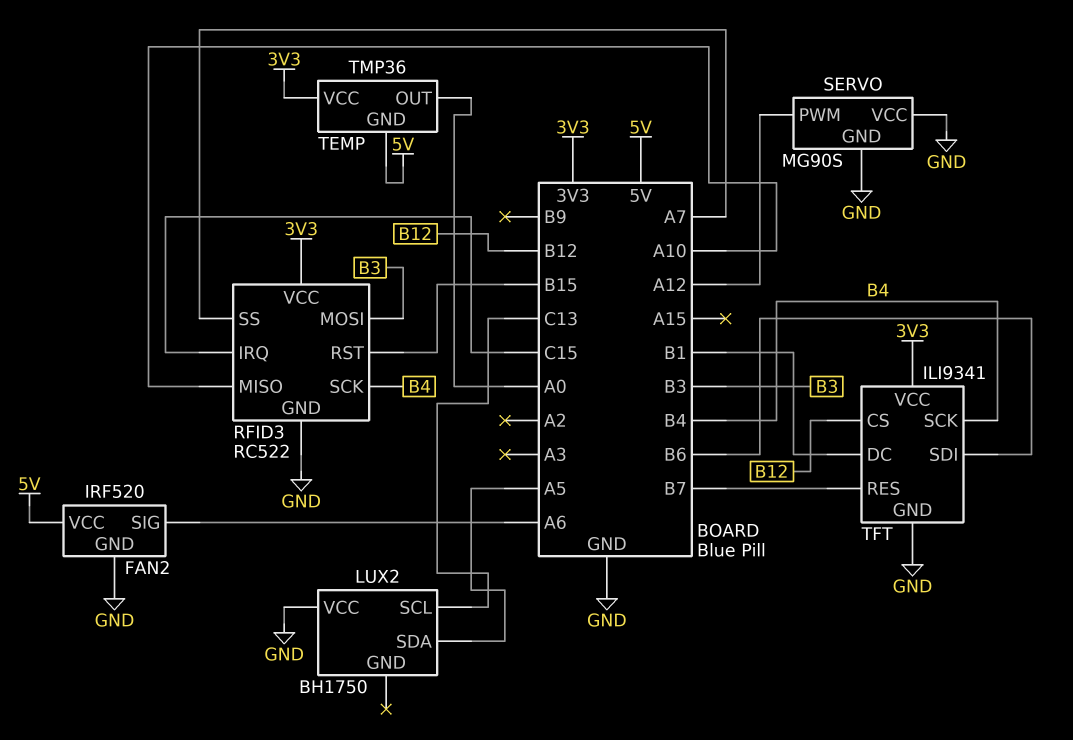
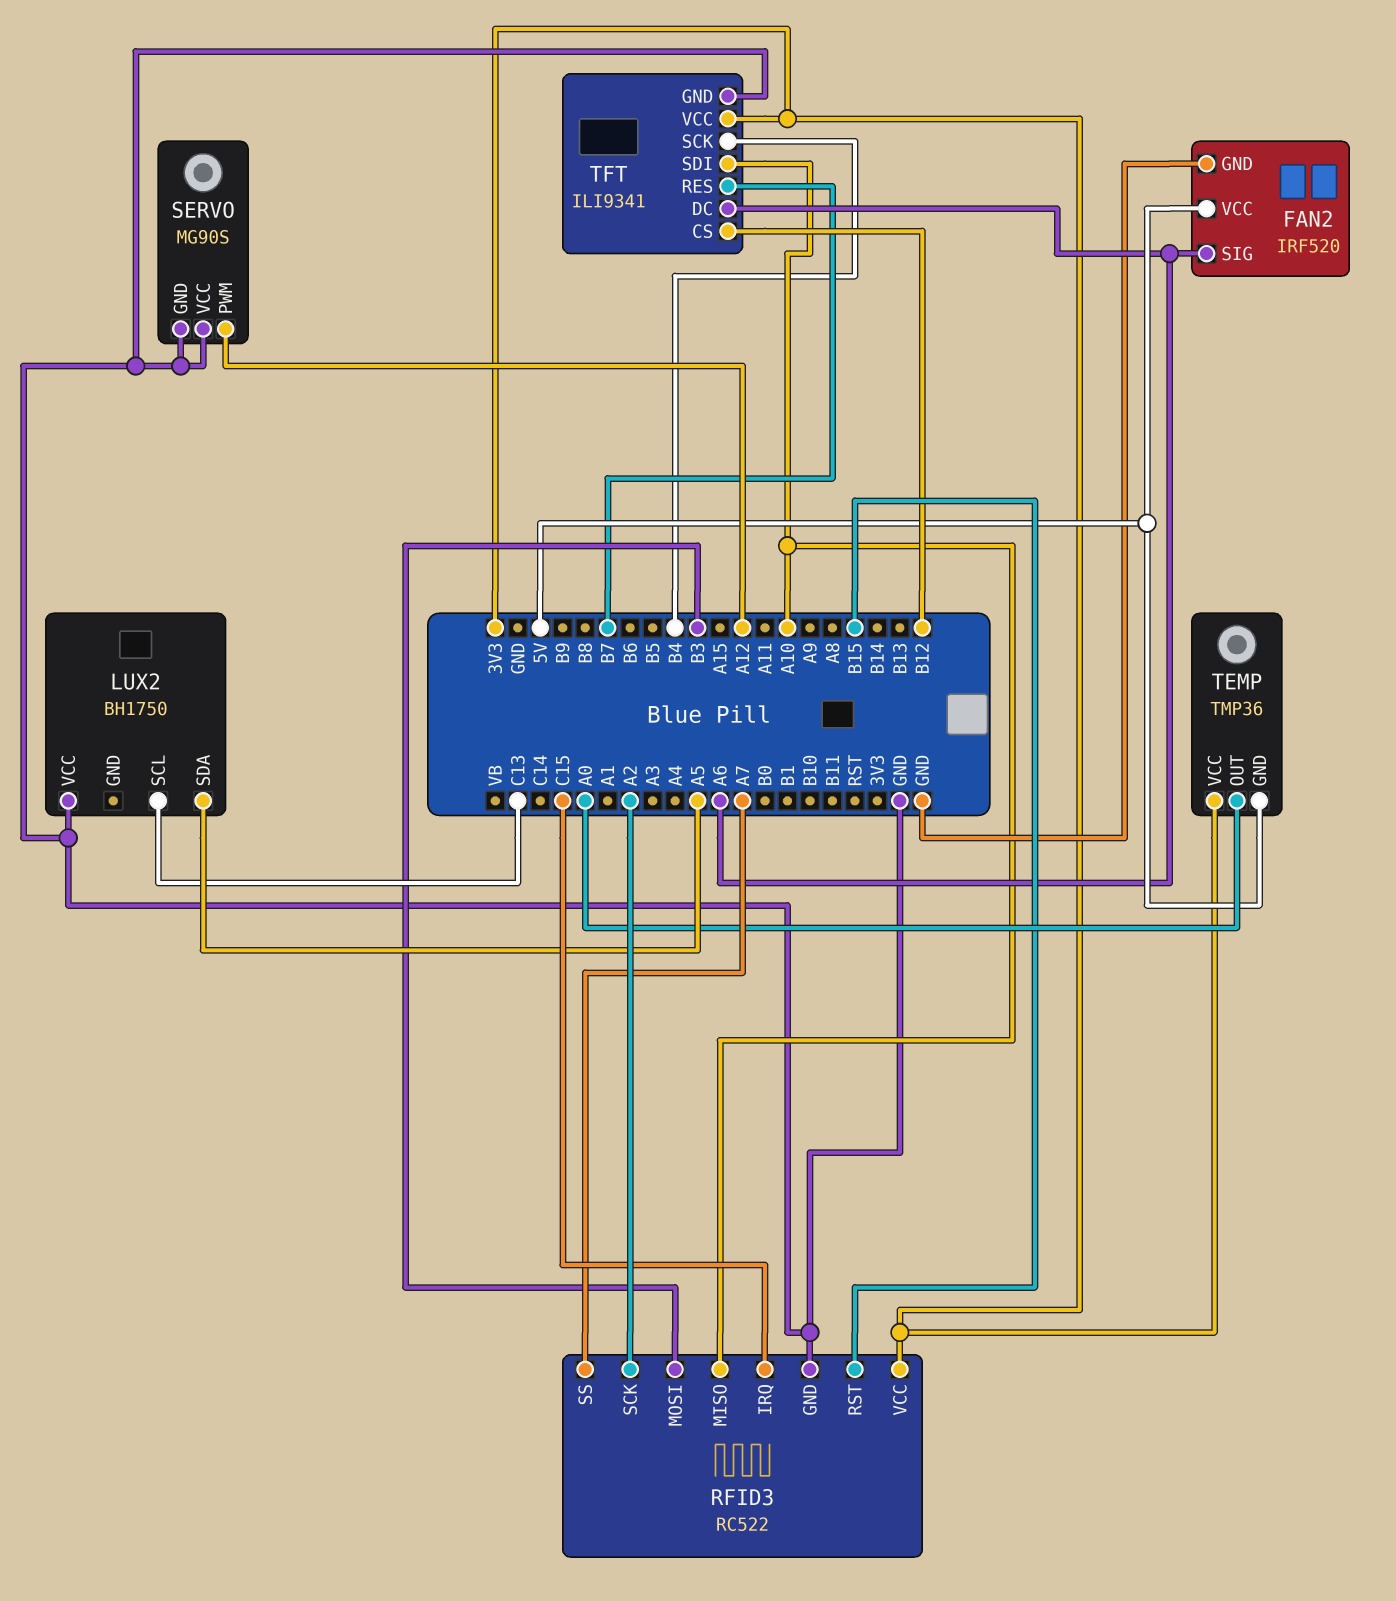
RFID3 pin SCK: B4 -> A2
TFT pin DC: B1 -> A6
TFT pin SDI: B6 -> A10

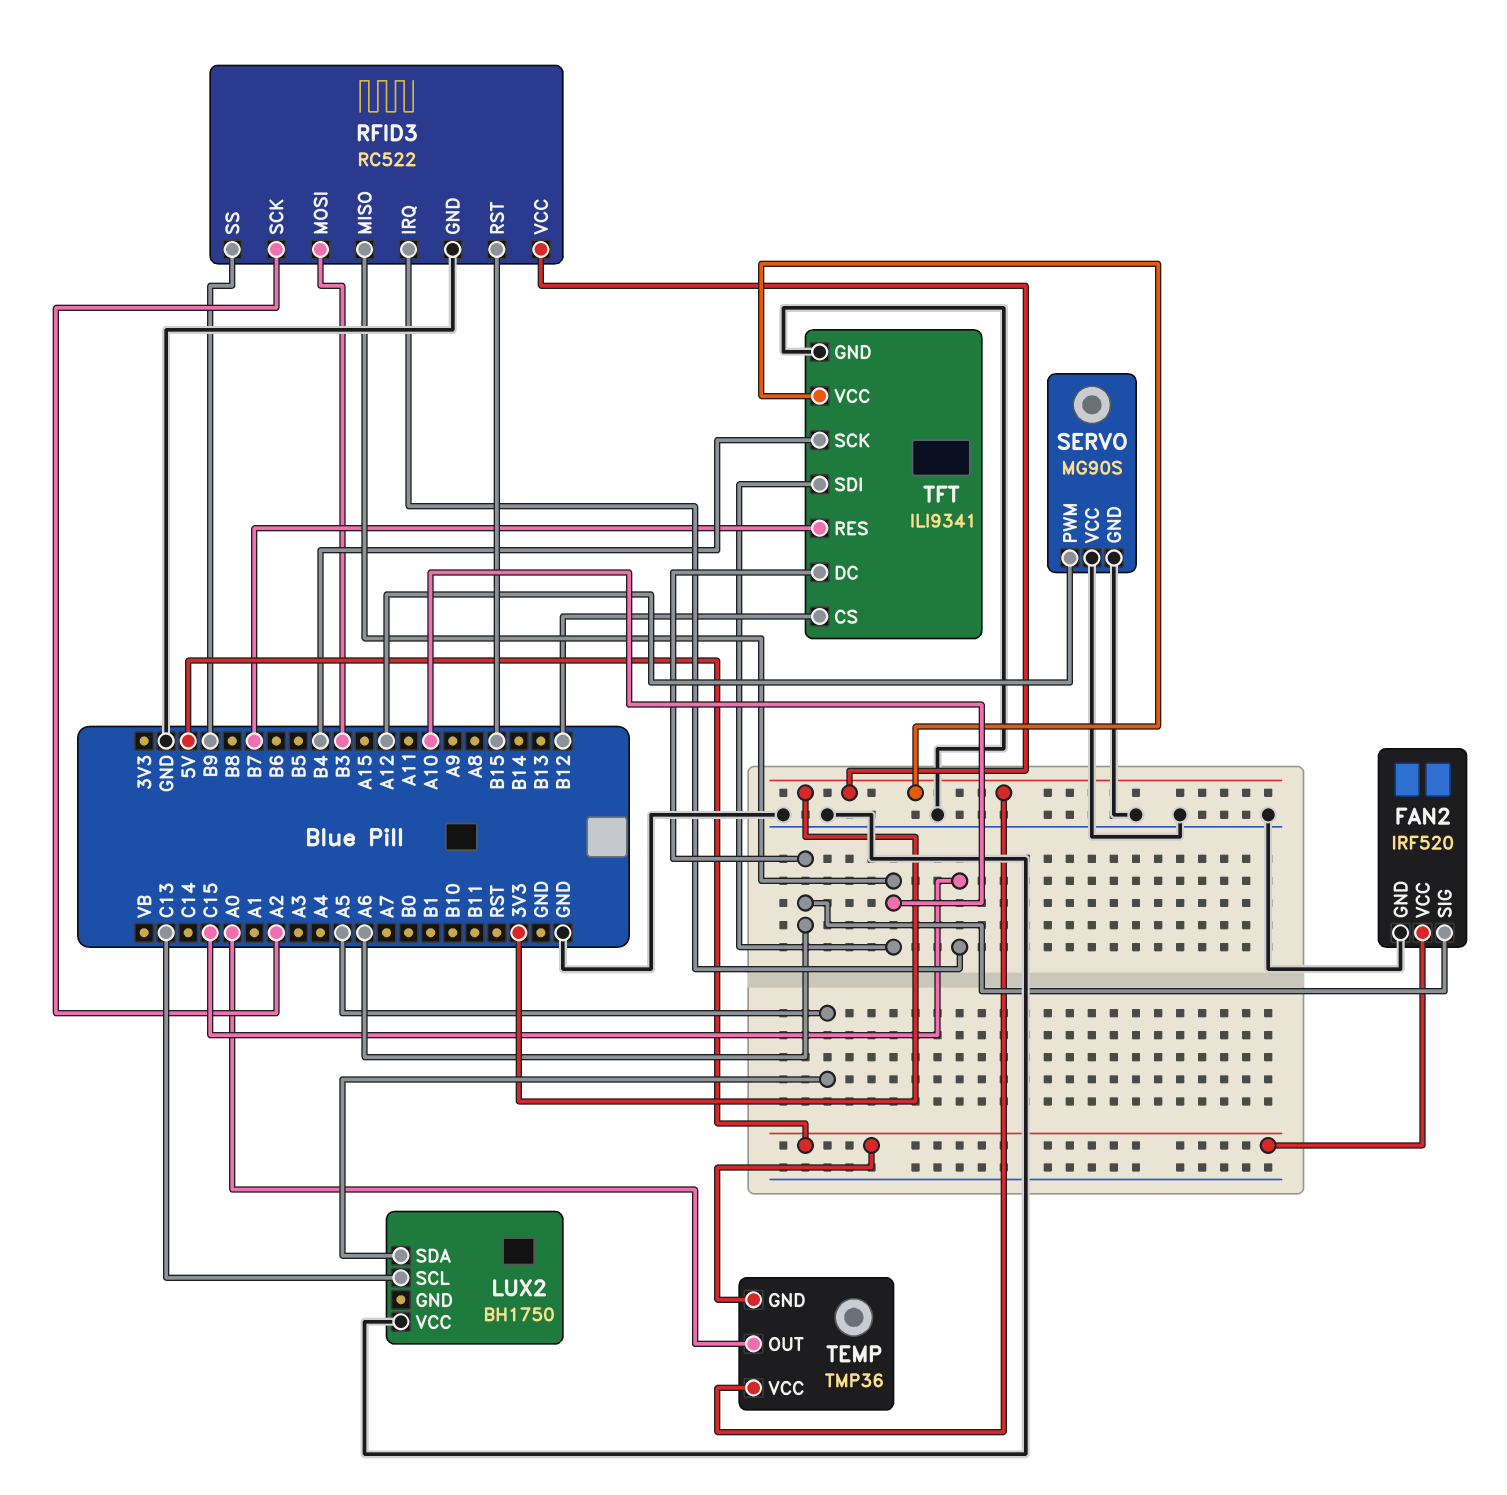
RFID3 pin SS: A7 -> B9

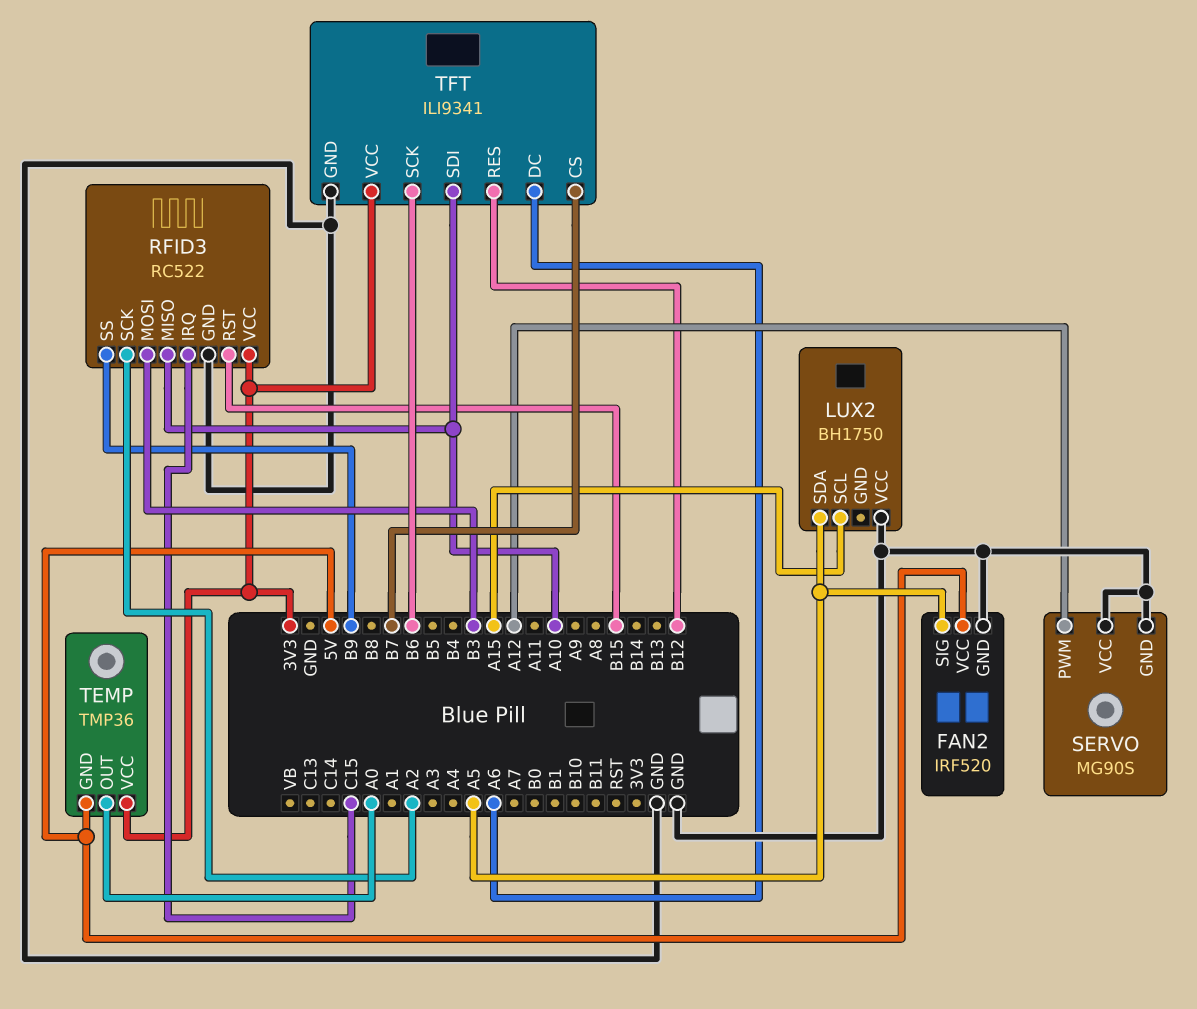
FAN2 pin SIG: A6 -> A5
LUX2 pin SCL: C13 -> A15
TFT pin CS: B12 -> B7
TFT pin RES: B7 -> B12
TFT pin SCK: B4 -> B6

